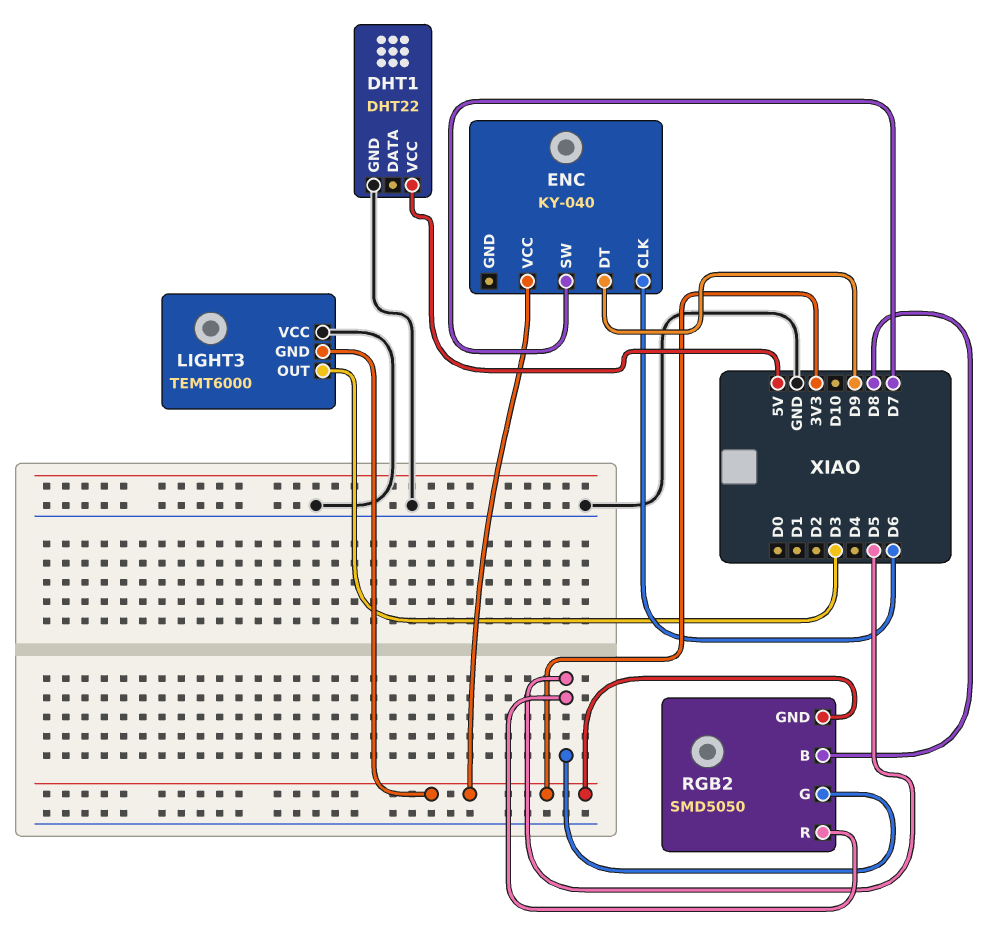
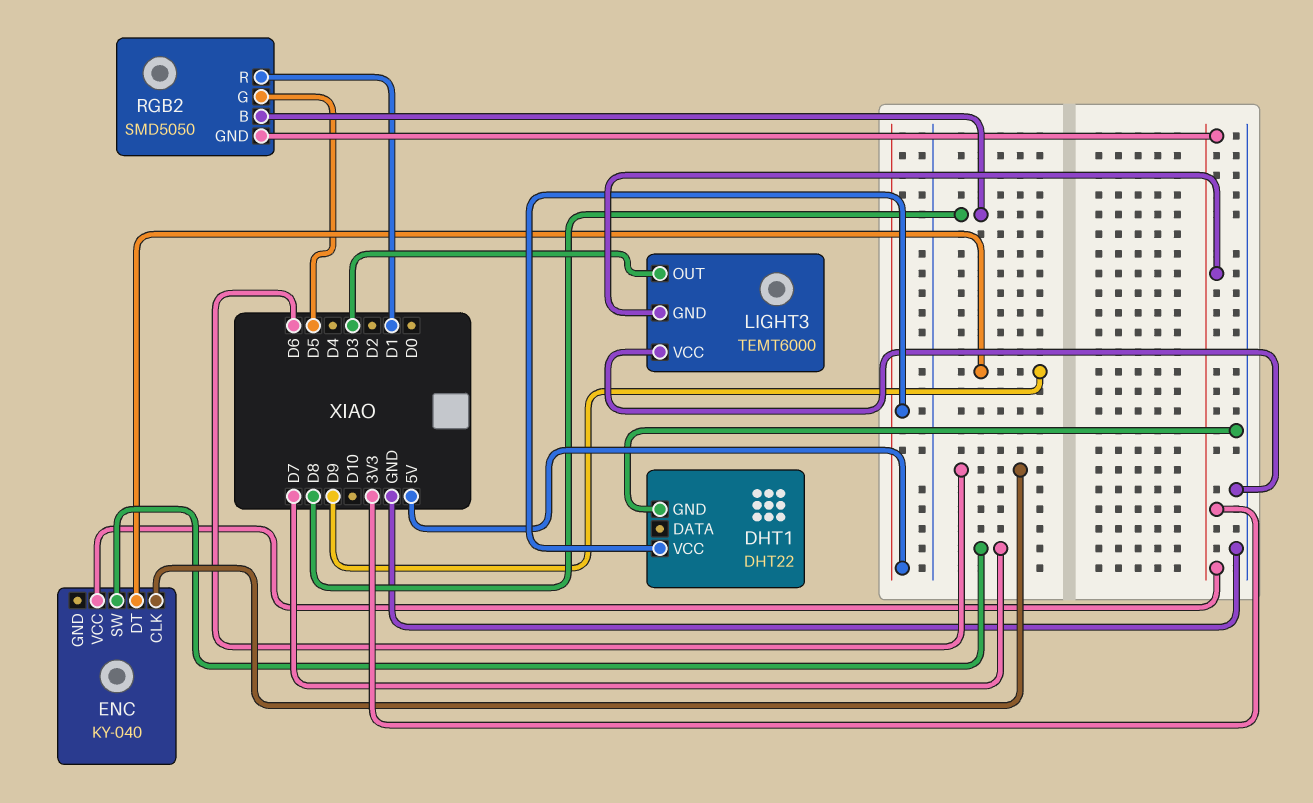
RGB2 pin R: D5 -> D1

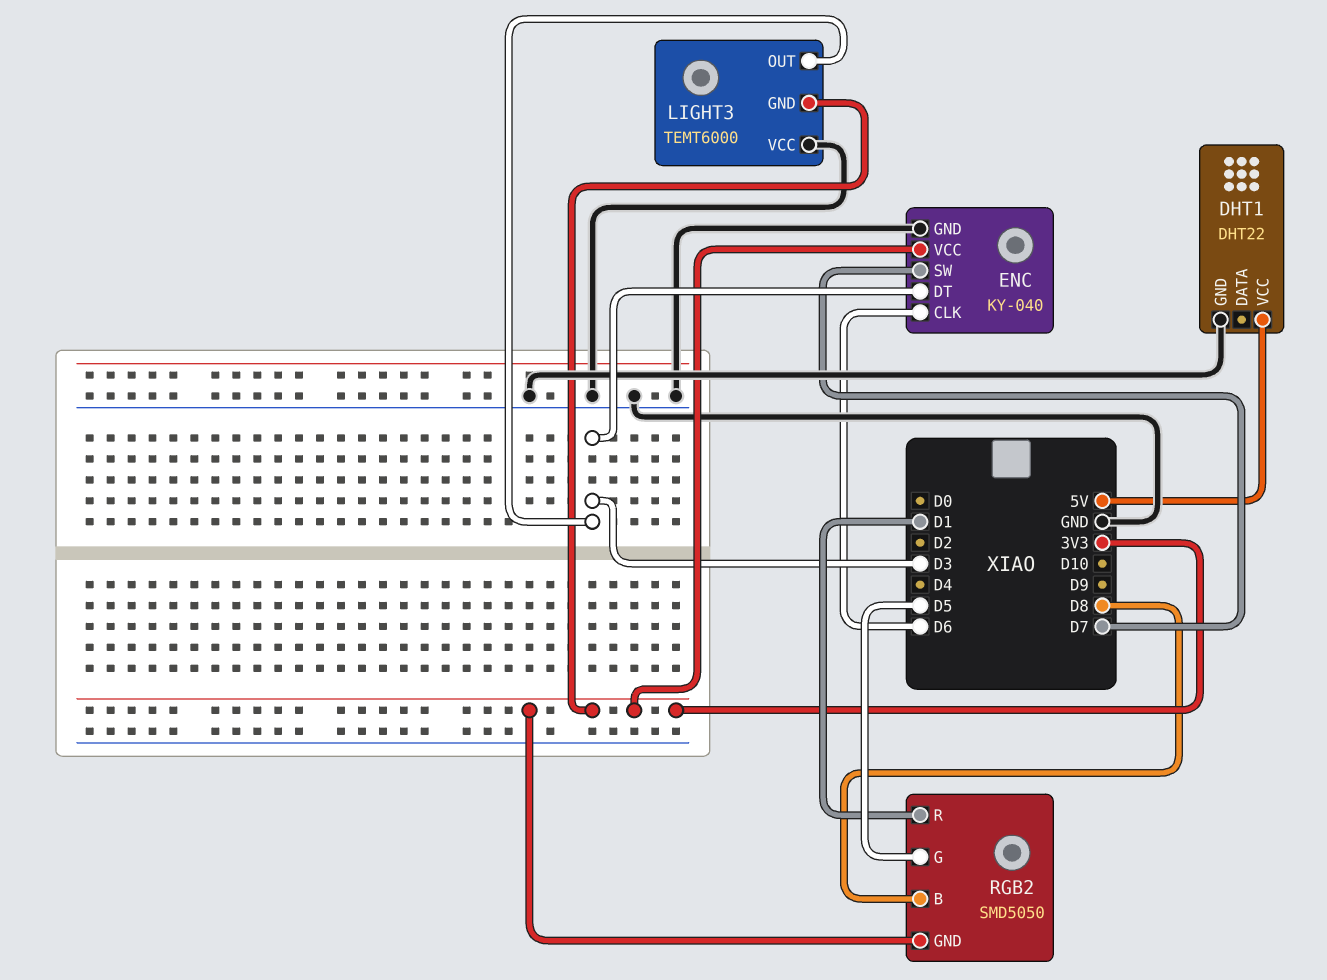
ENC pin DT: D9 -> D3
ENC pin GND: none -> GND

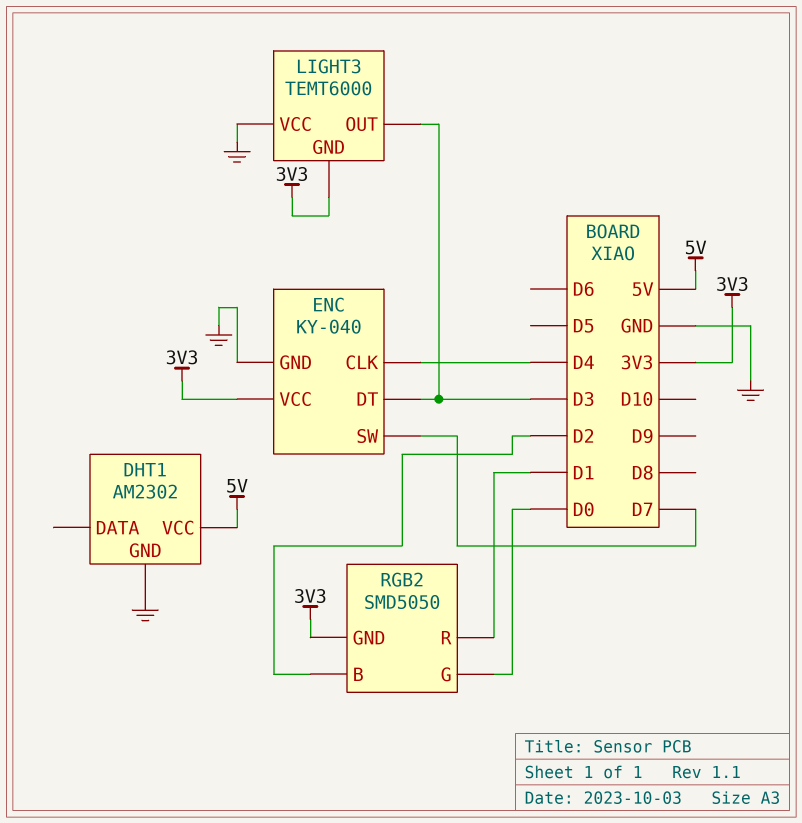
DHT1: DHT22 -> AM2302
ENC pin CLK: D6 -> D4
RGB2 pin B: D8 -> D2
RGB2 pin G: D5 -> D0

